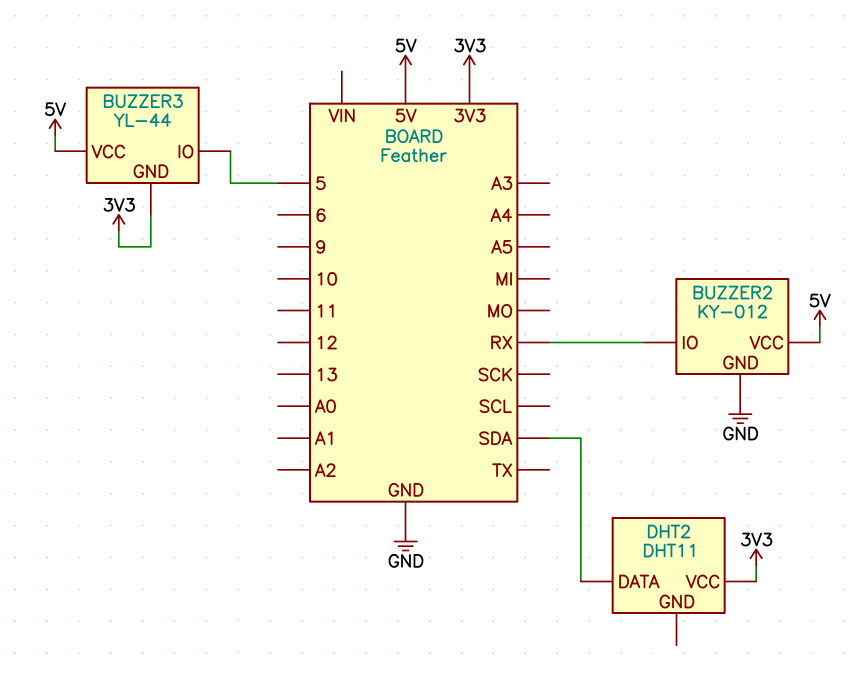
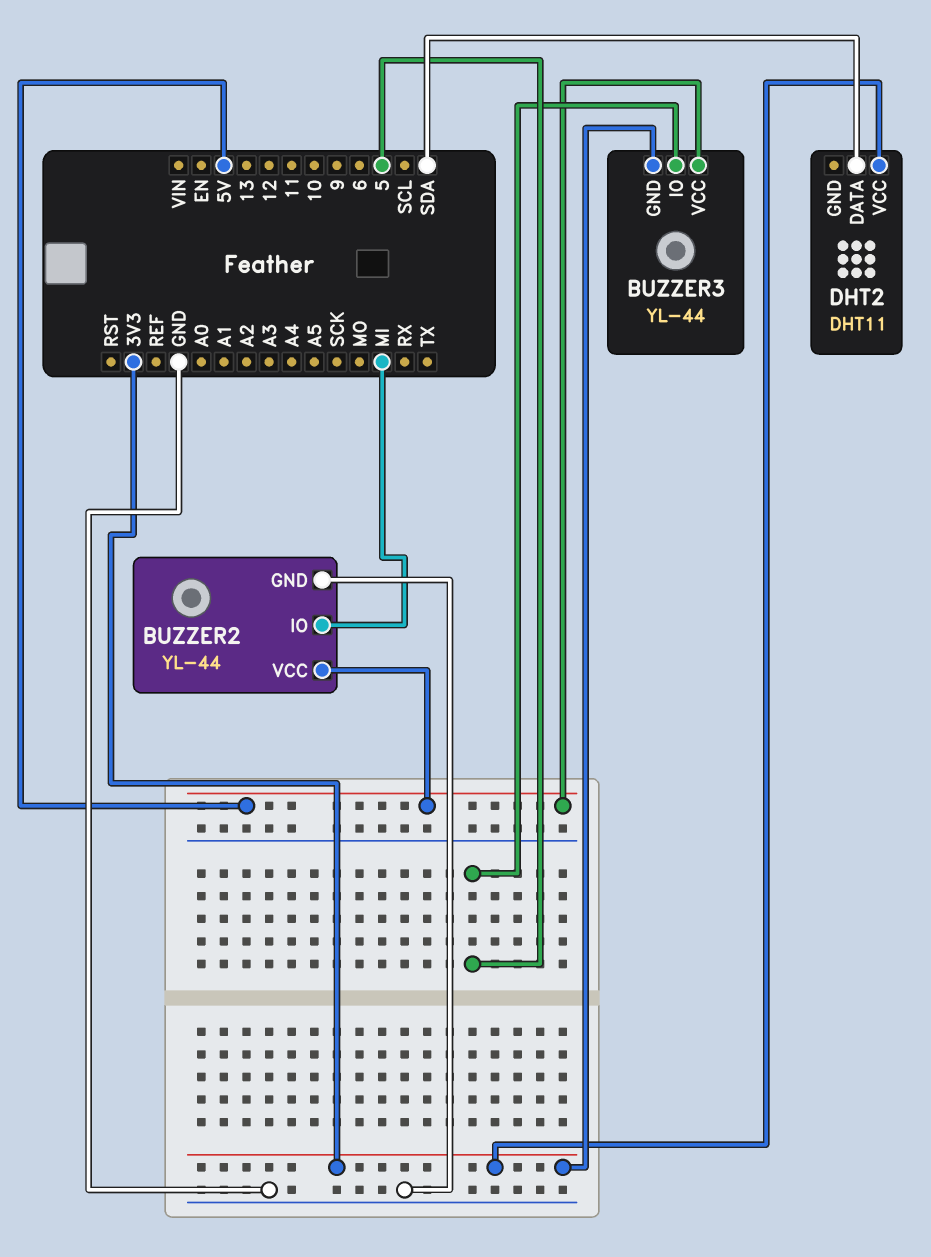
BUZZER2: KY-012 -> YL-44
BUZZER2 pin IO: RX -> MI

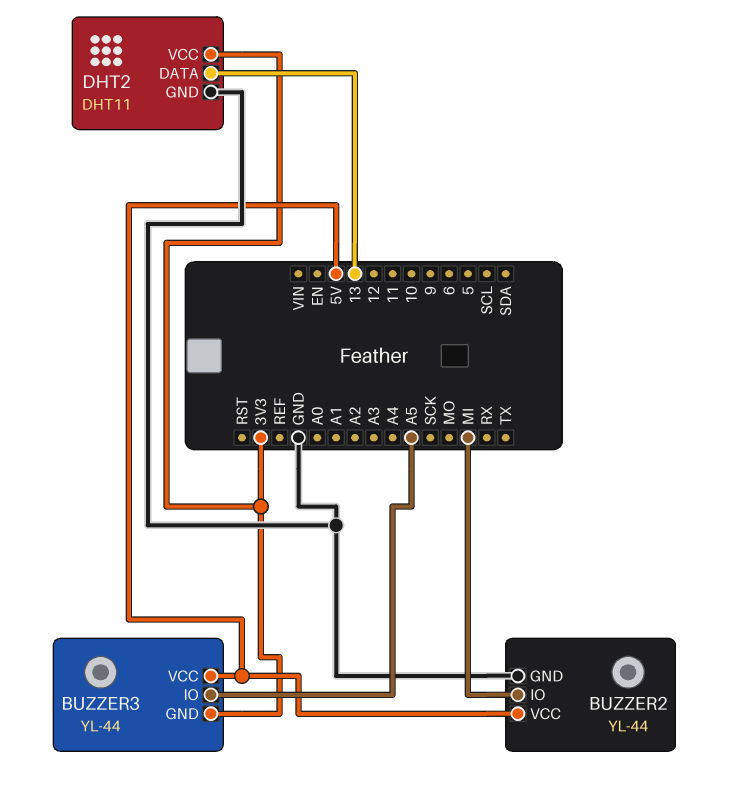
BUZZER3 pin IO: 5 -> A5
DHT2 pin DATA: SDA -> 13
DHT2 pin GND: none -> GND

